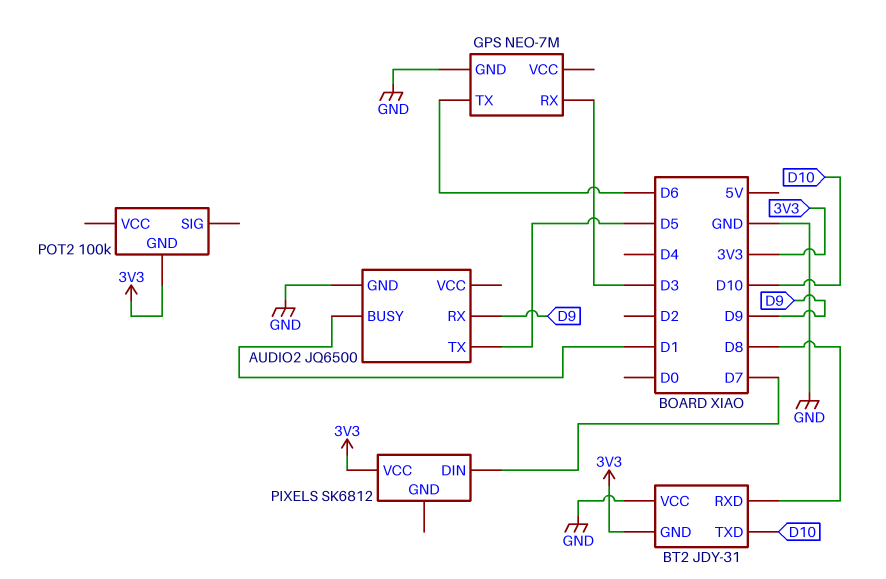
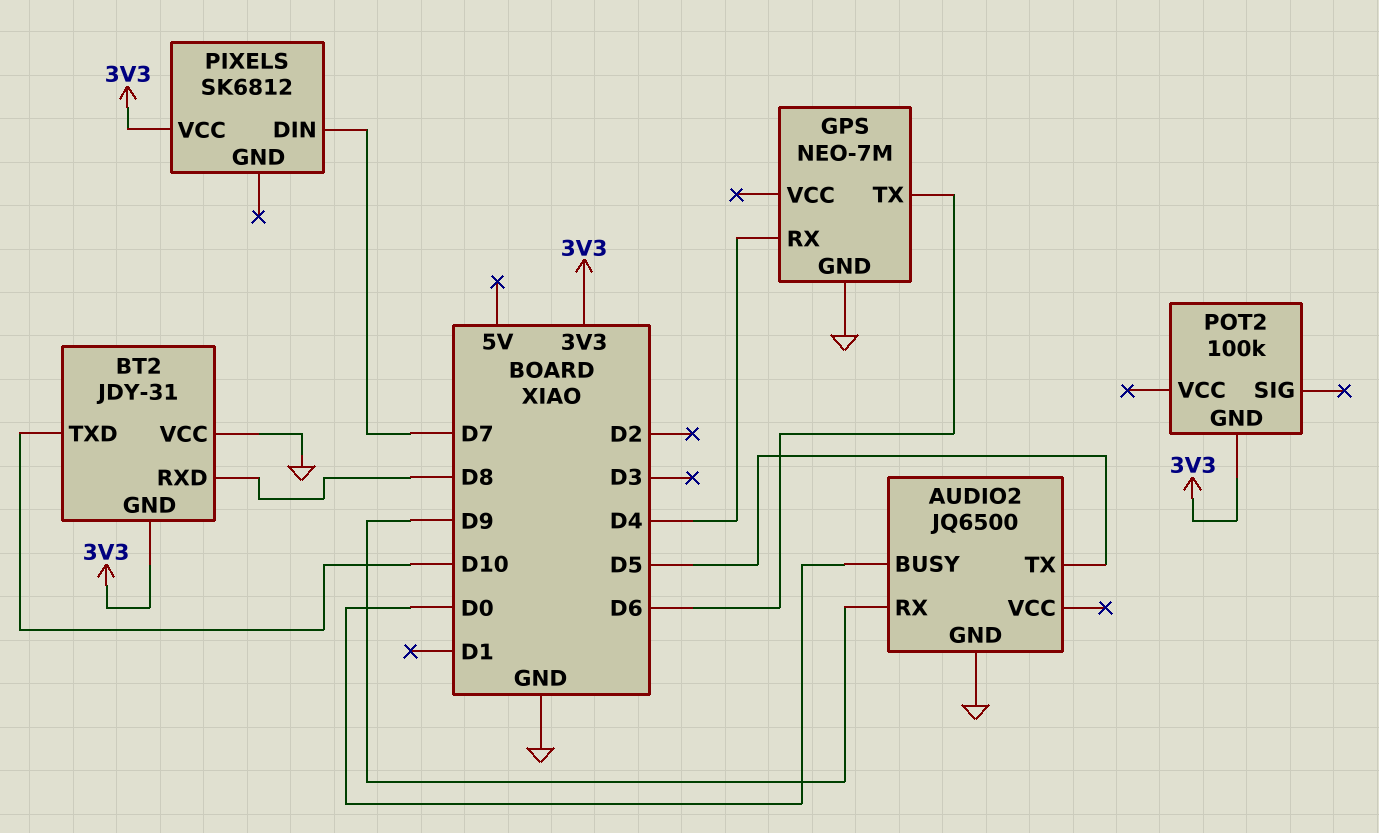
AUDIO2 pin BUSY: D1 -> D0
GPS pin RX: D3 -> D4

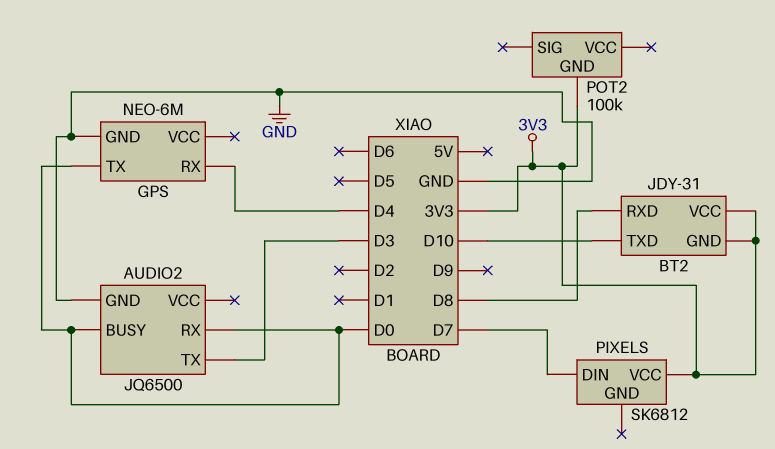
AUDIO2 pin RX: D9 -> D0
AUDIO2 pin TX: D5 -> D3
BT2 pin VCC: GND -> 3V3
GPS: NEO-7M -> NEO-6M
GPS pin TX: D6 -> D0

